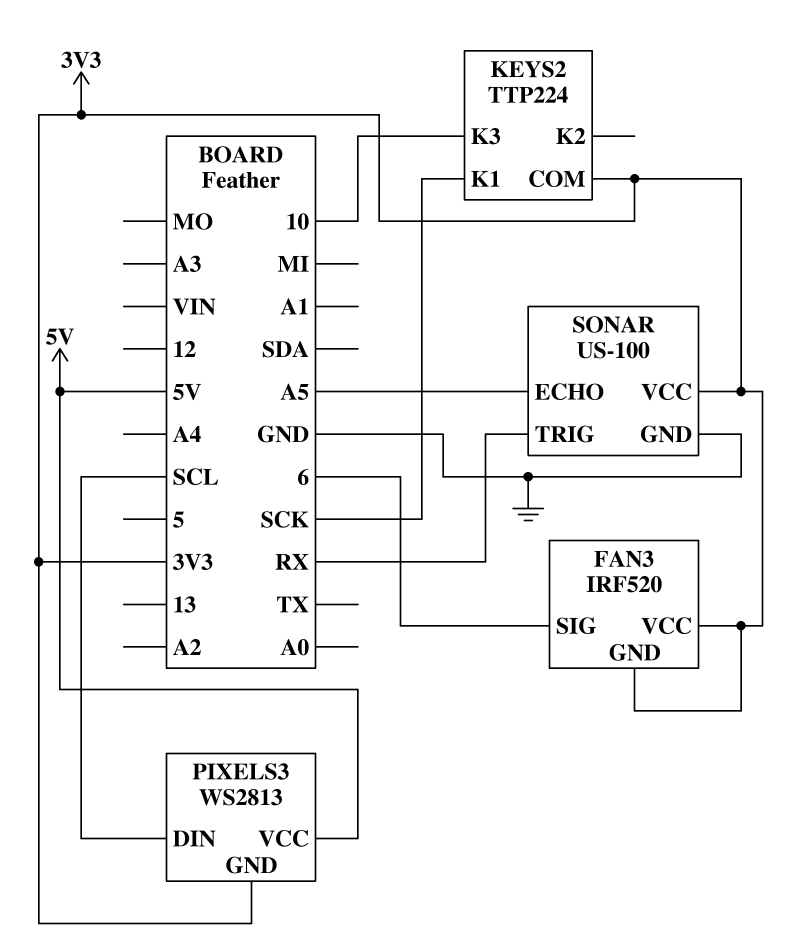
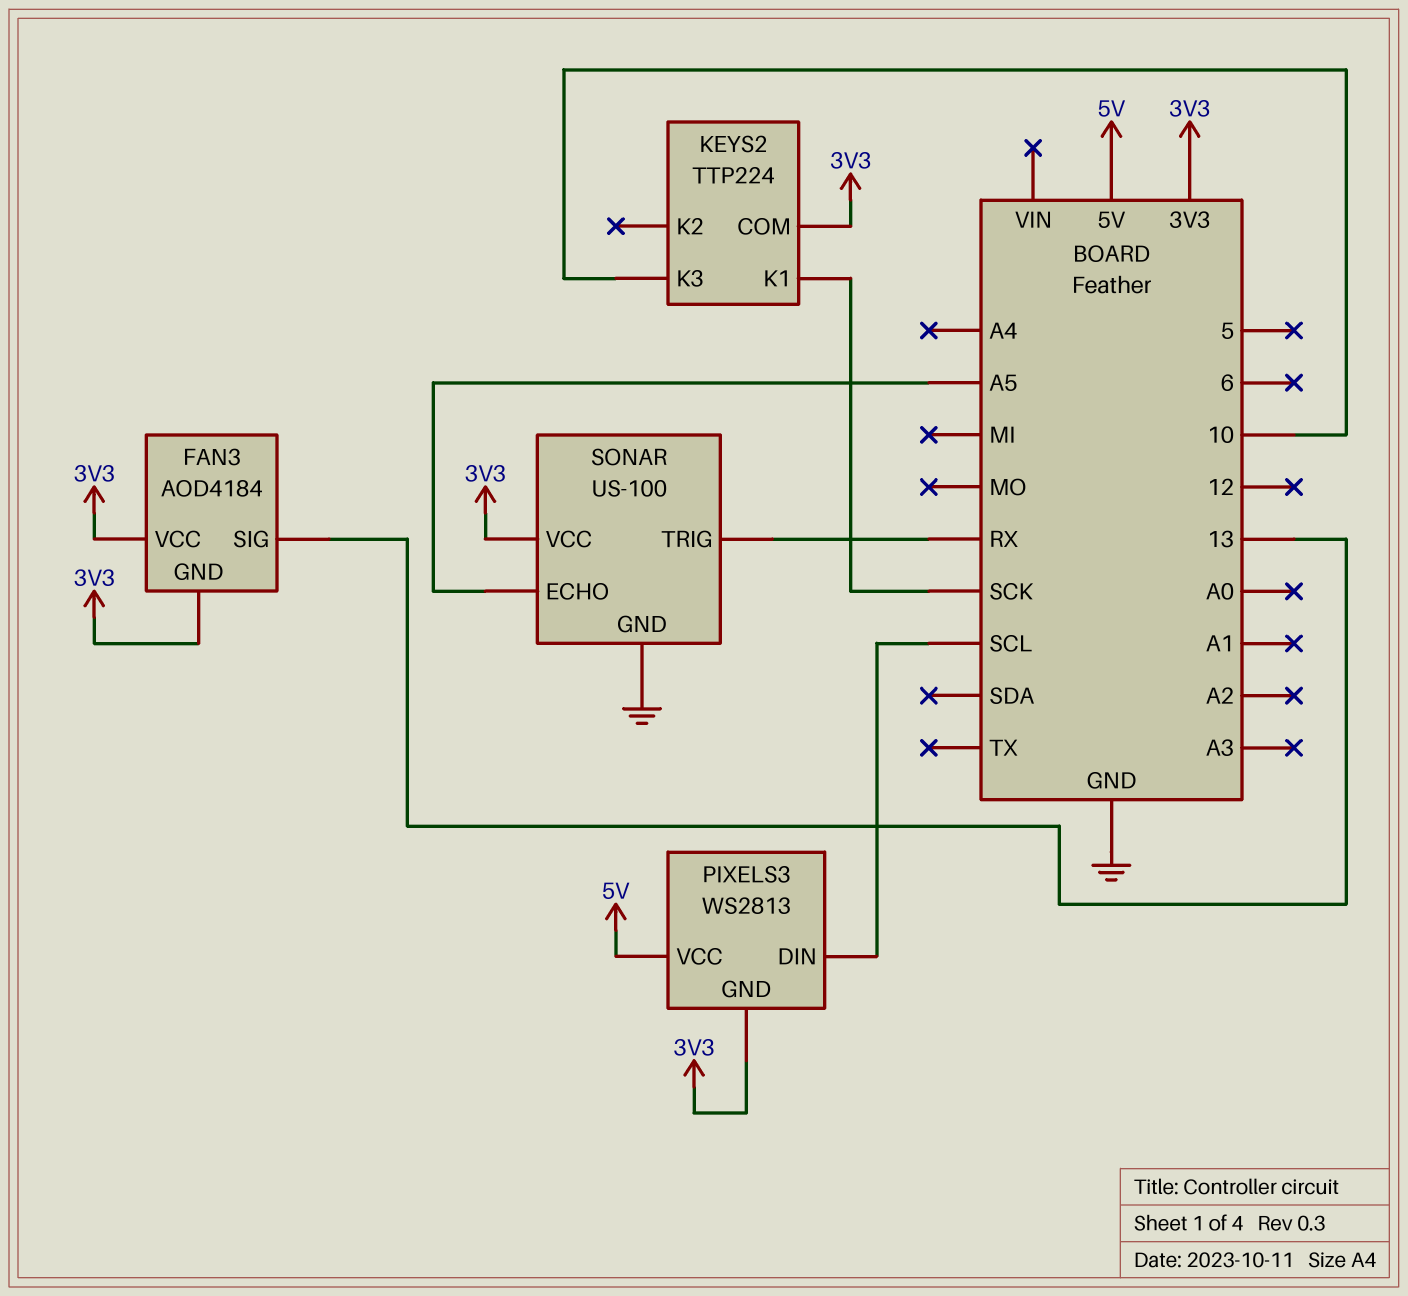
FAN3: IRF520 -> AOD4184
FAN3 pin SIG: 6 -> 13

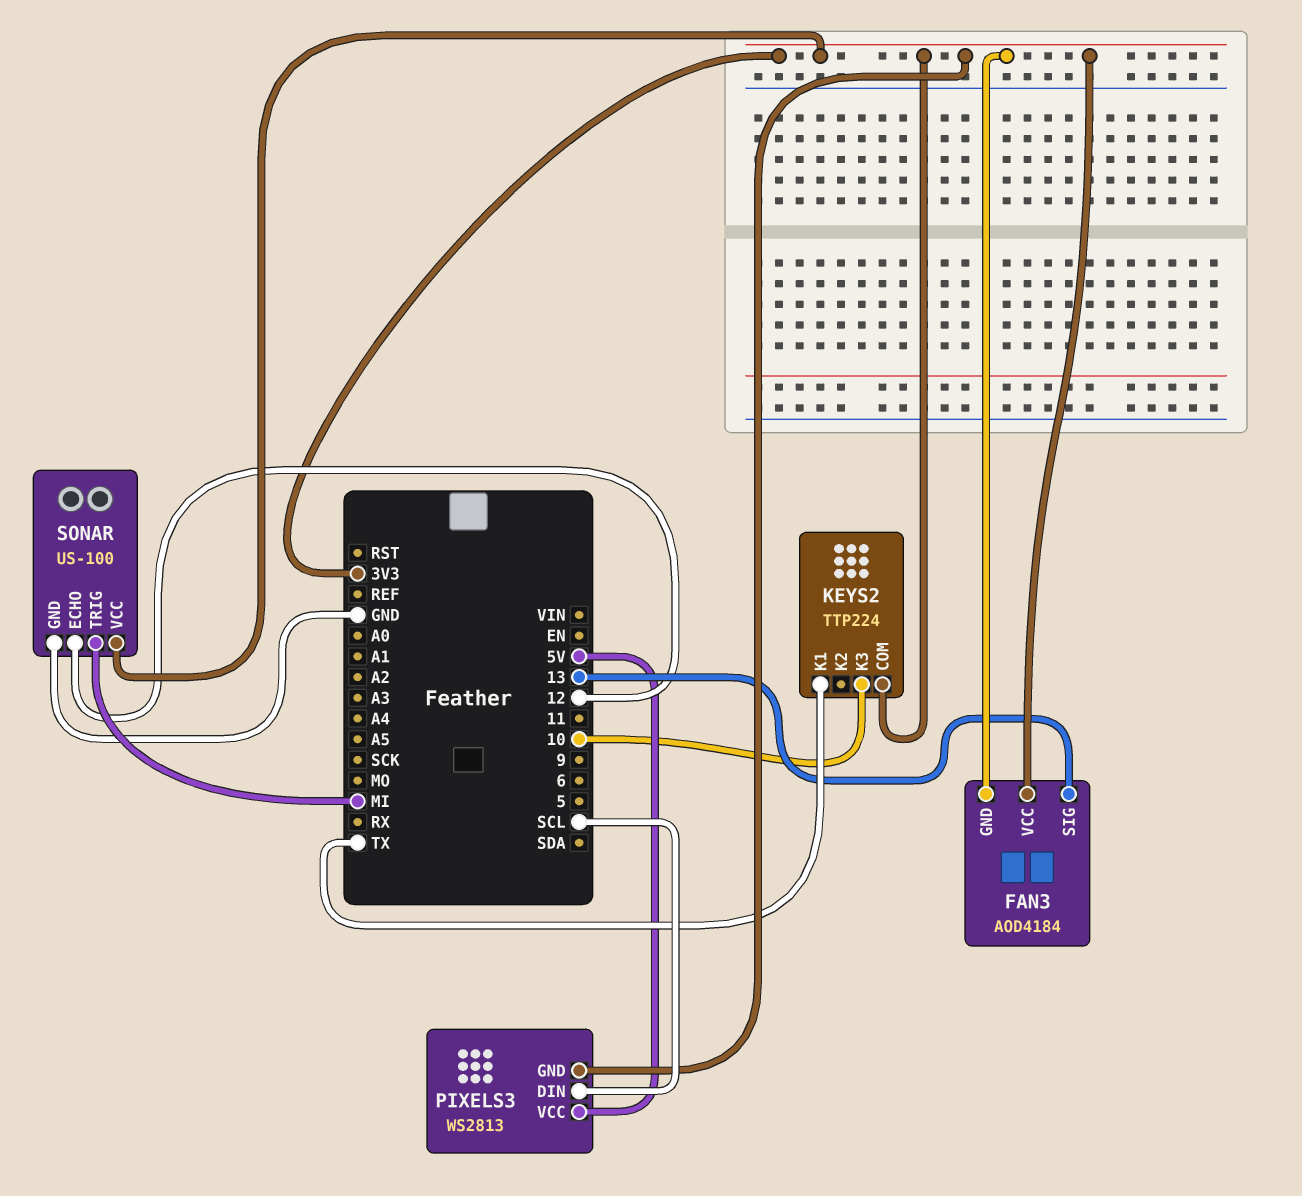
KEYS2 pin K1: SCK -> TX
SONAR pin ECHO: A5 -> 12
SONAR pin TRIG: RX -> MI

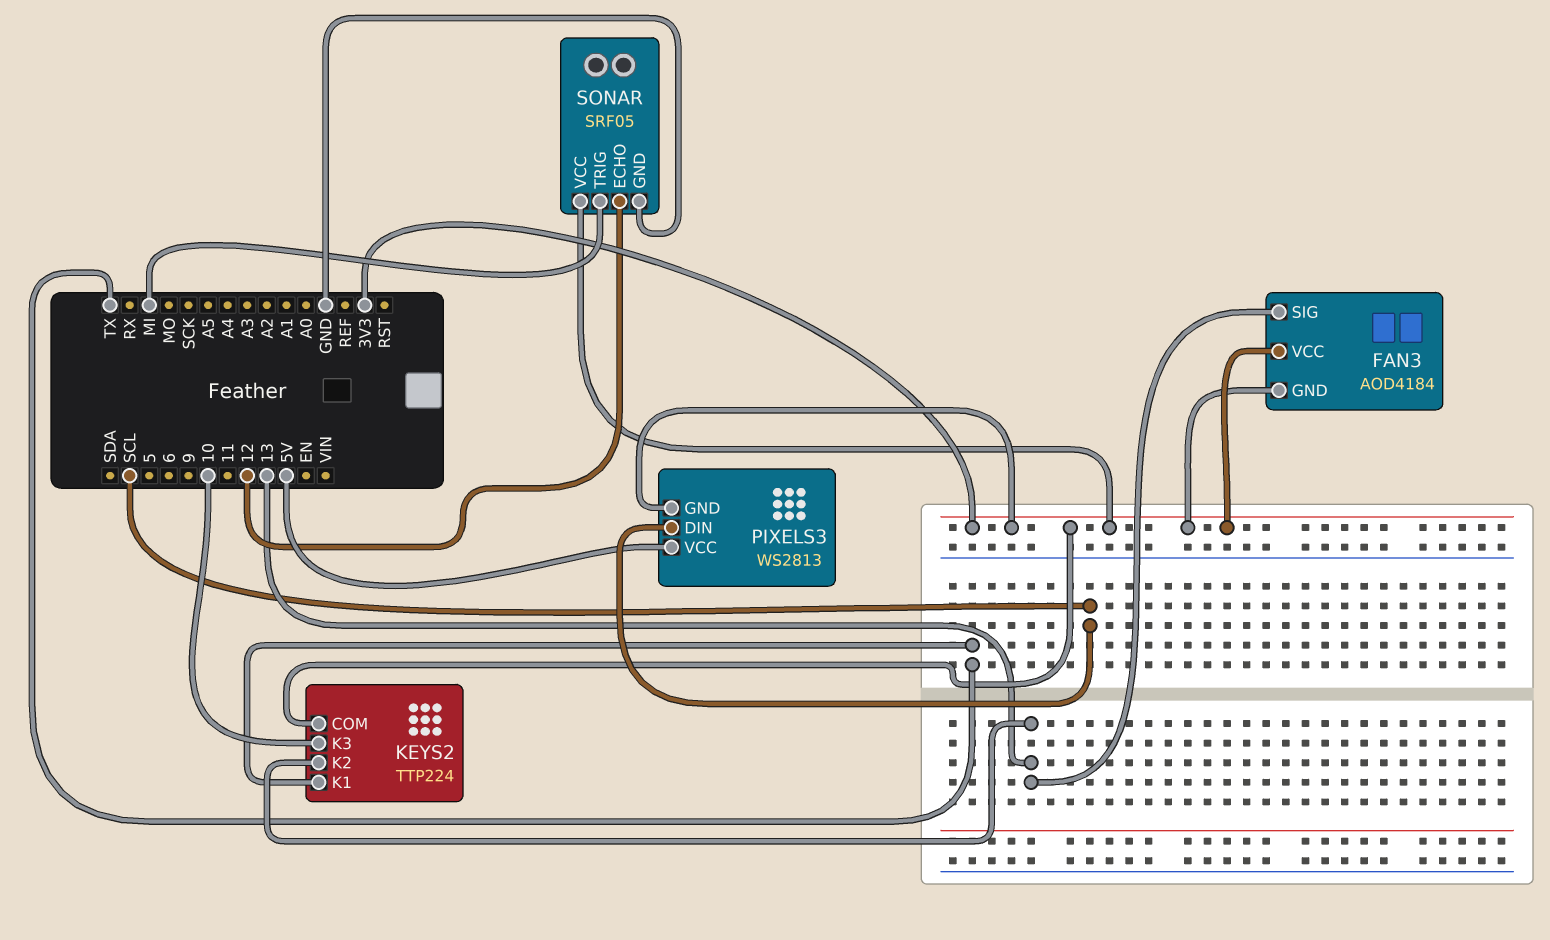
KEYS2 pin K2: none -> 13
SONAR: US-100 -> SRF05

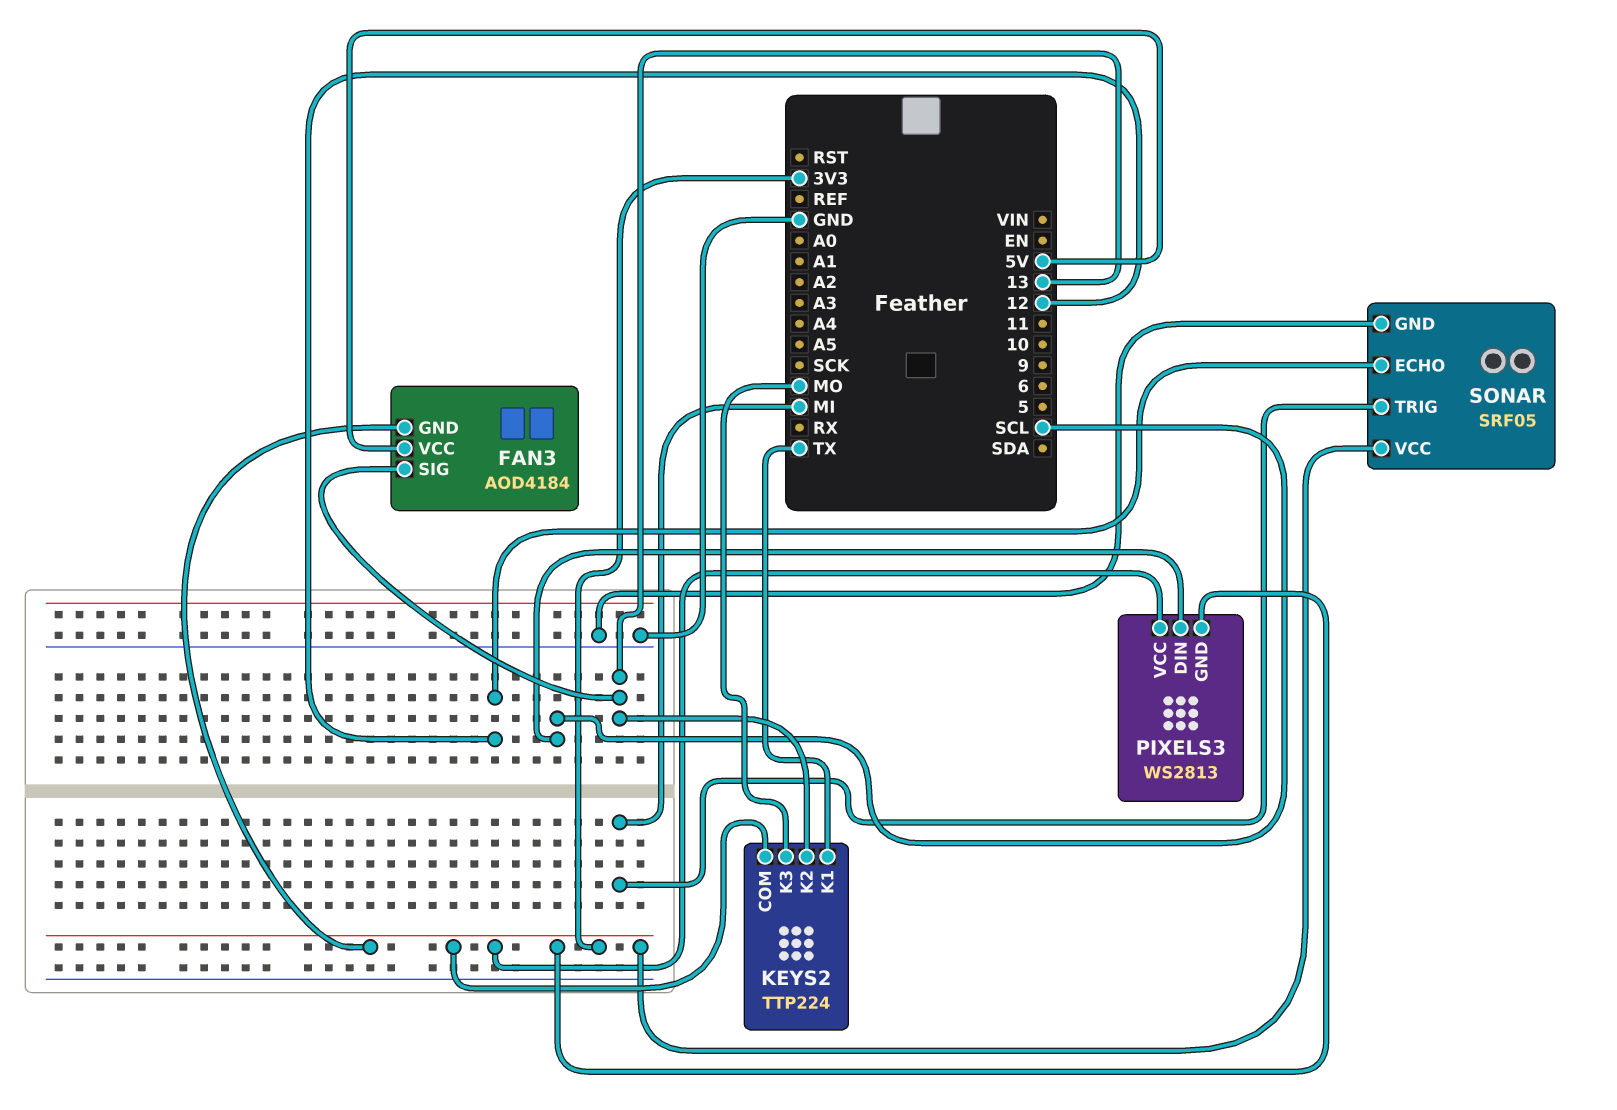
FAN3 pin VCC: 3V3 -> 5V
KEYS2 pin K3: 10 -> MO
PIXELS3 pin VCC: 5V -> 3V3

